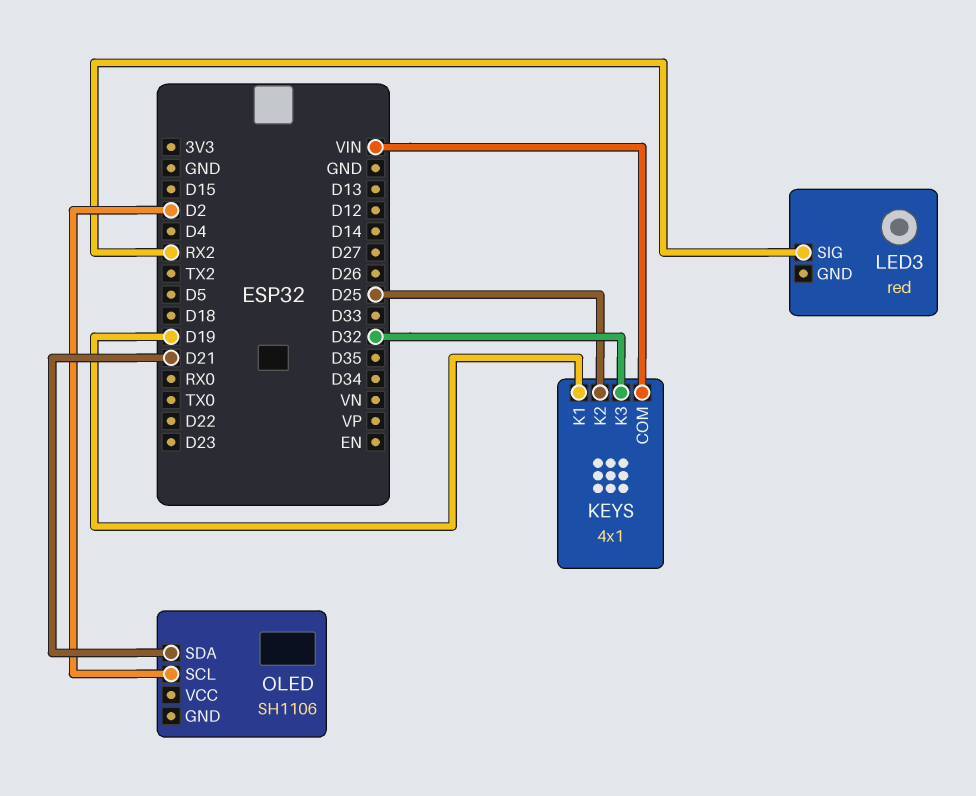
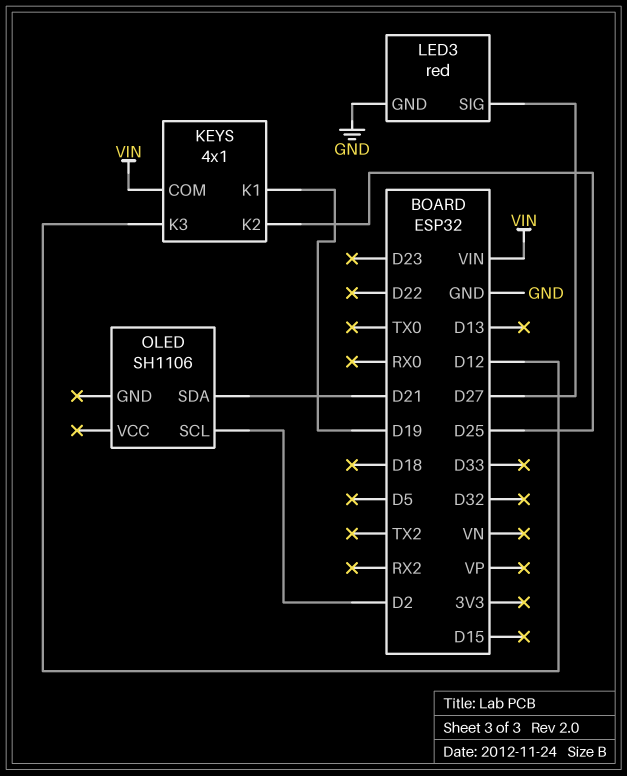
KEYS pin K3: D32 -> D12
LED3 pin GND: none -> GND
LED3 pin SIG: RX2 -> D27

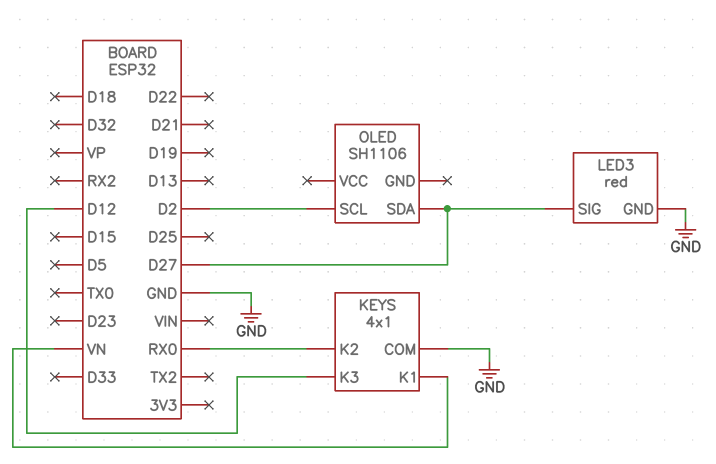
KEYS pin COM: VIN -> GND
KEYS pin K1: D19 -> VN
KEYS pin K2: D25 -> RX0
OLED pin SDA: D21 -> D27

